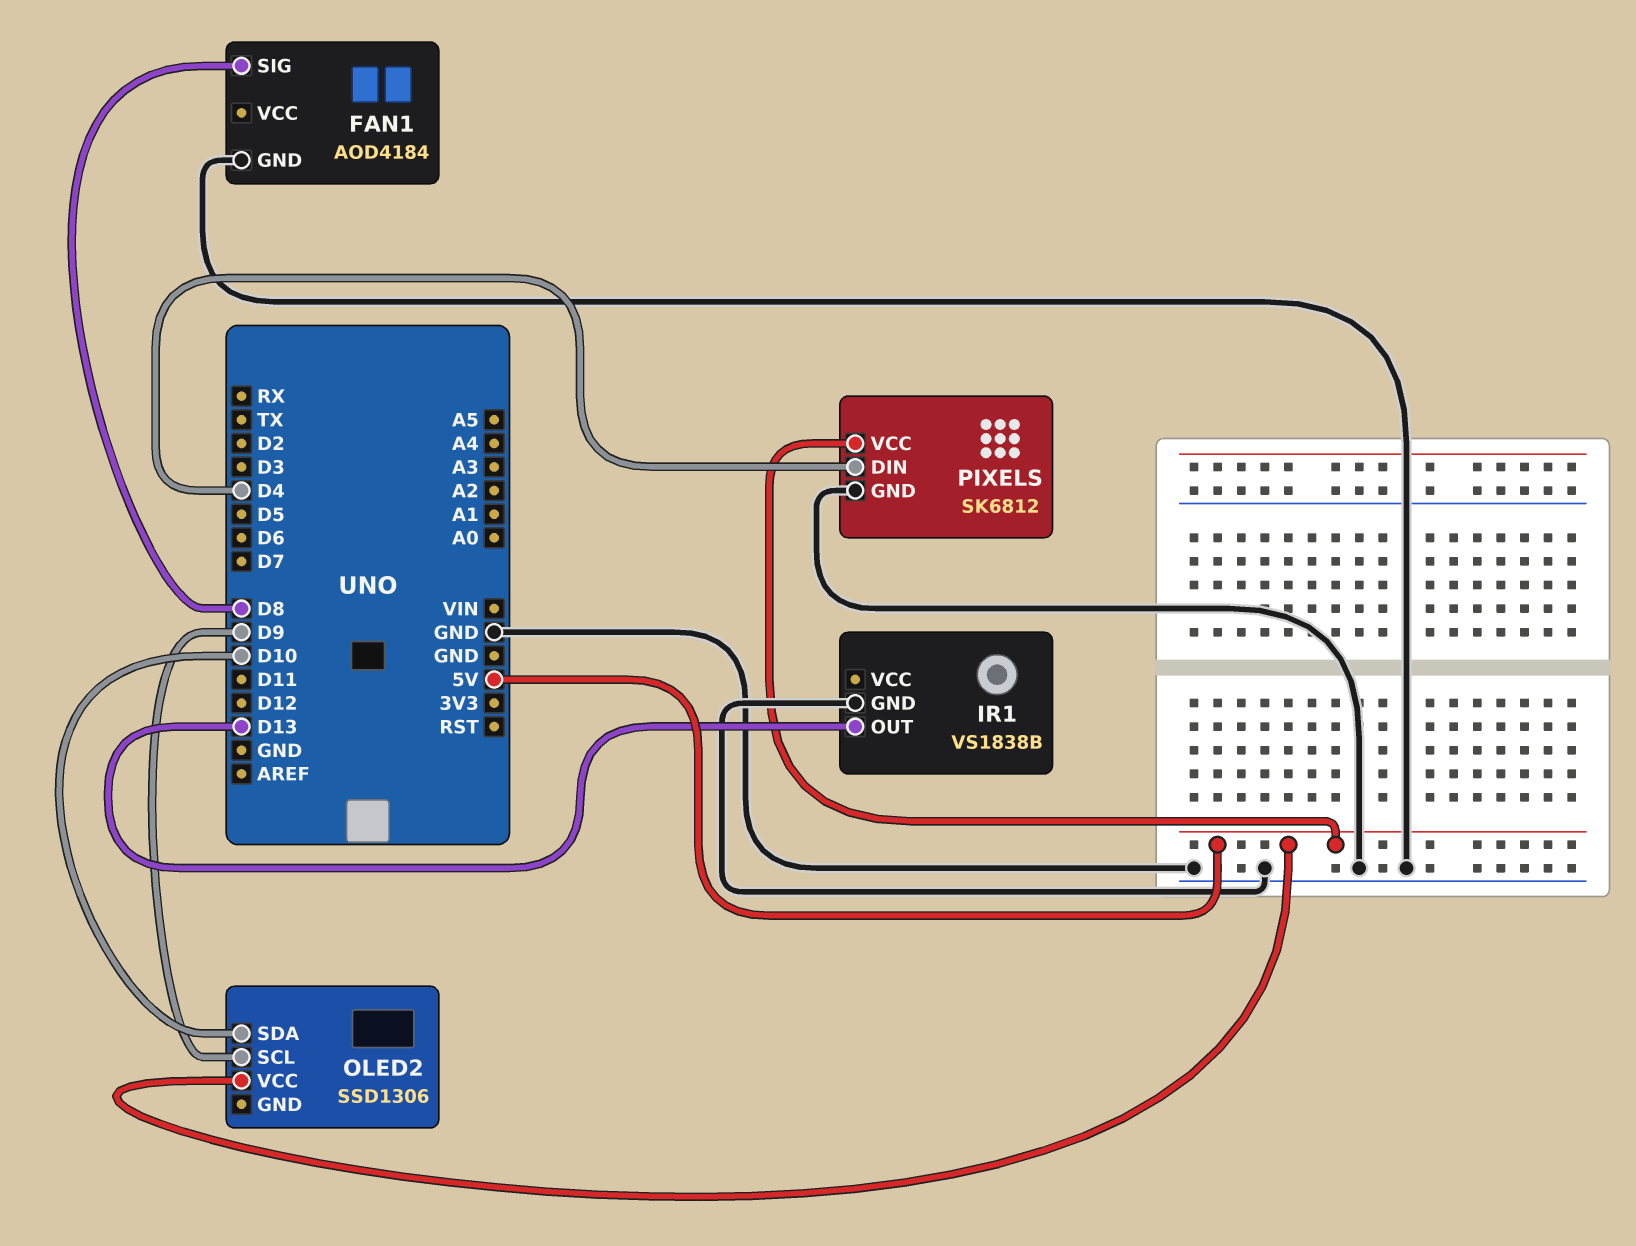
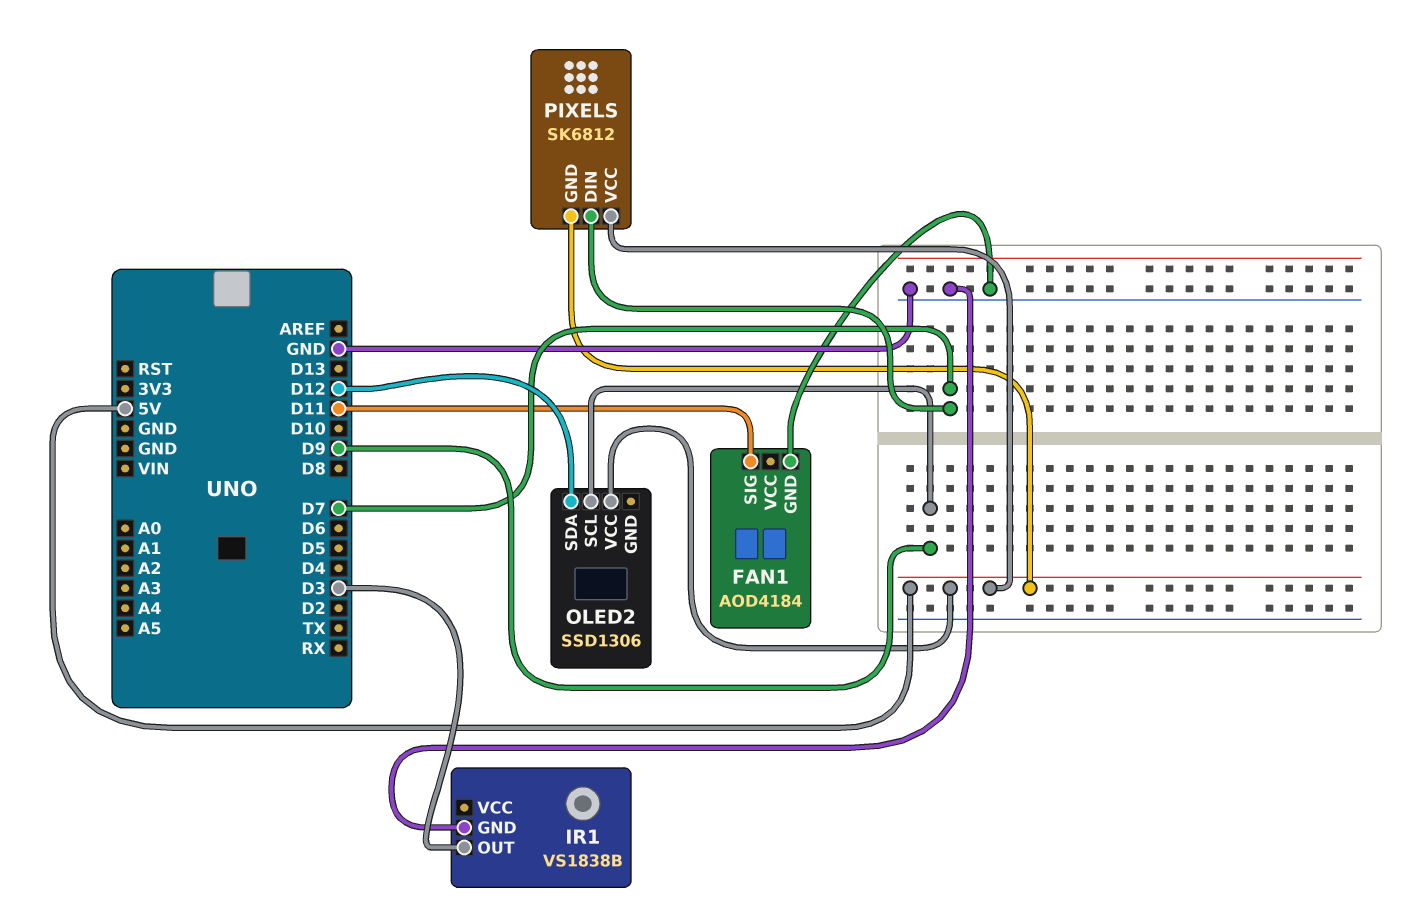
FAN1 pin SIG: D8 -> D11
IR1 pin OUT: D13 -> D3
OLED2 pin SDA: D10 -> D12
PIXELS pin DIN: D4 -> D7
PIXELS pin GND: GND -> 5V

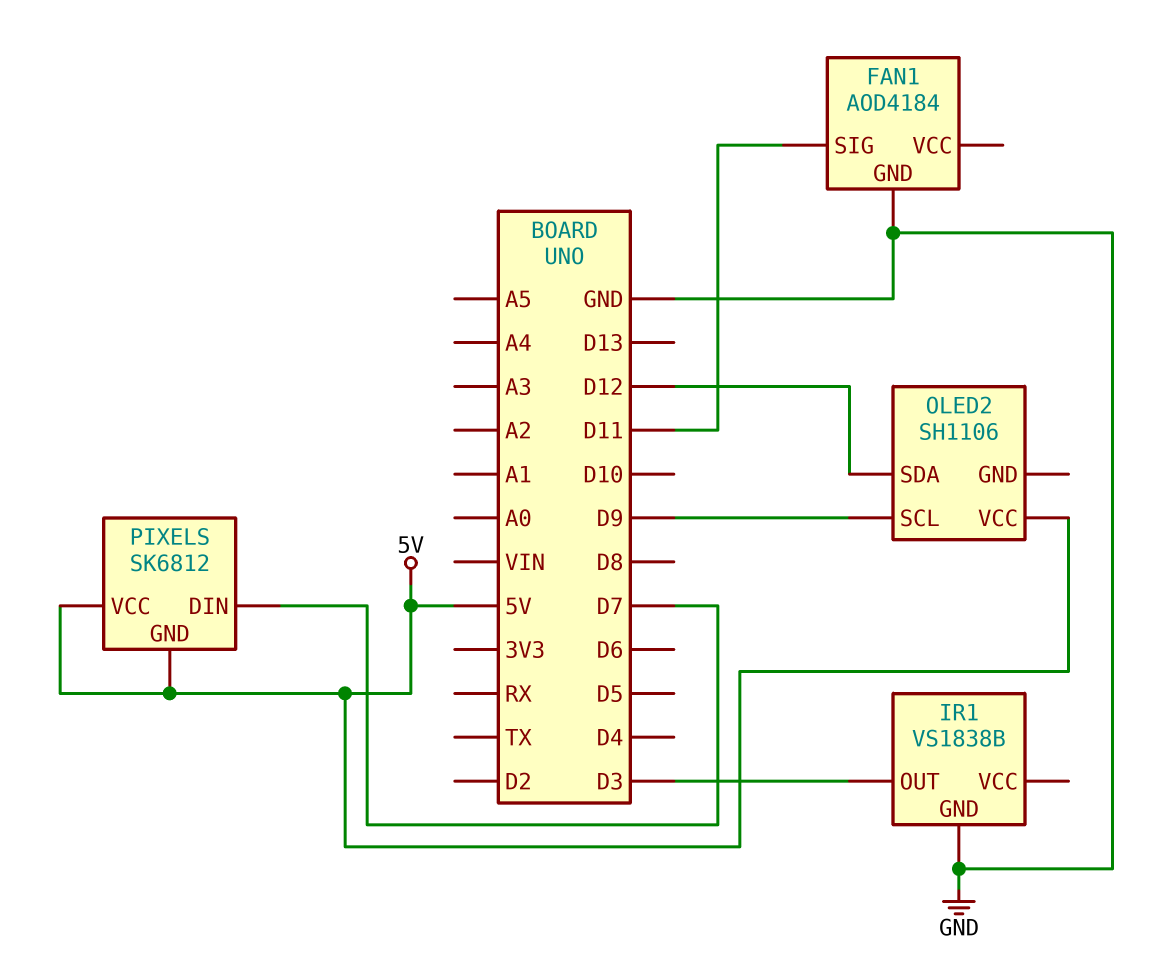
OLED2: SSD1306 -> SH1106

